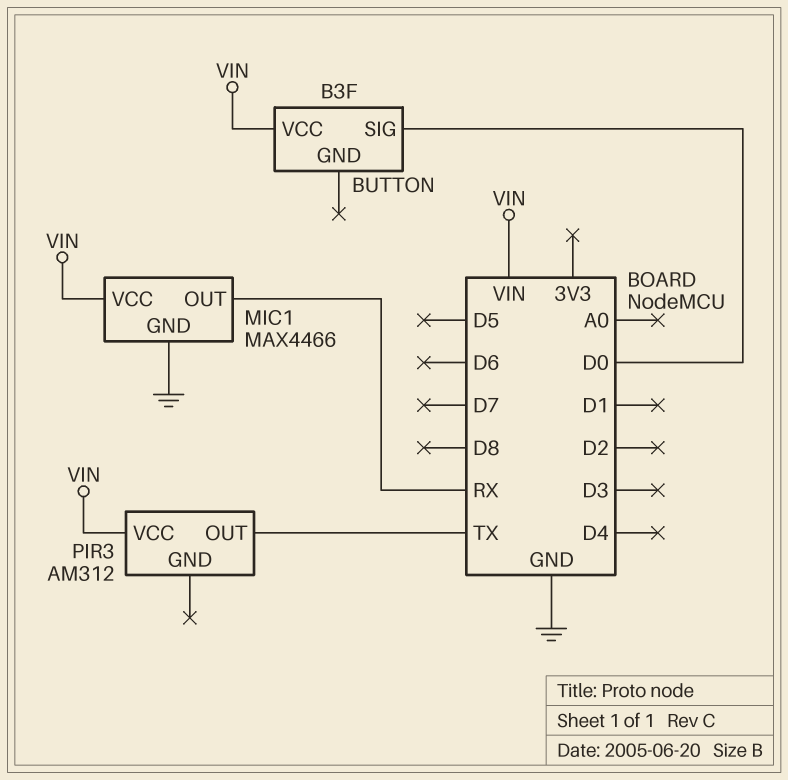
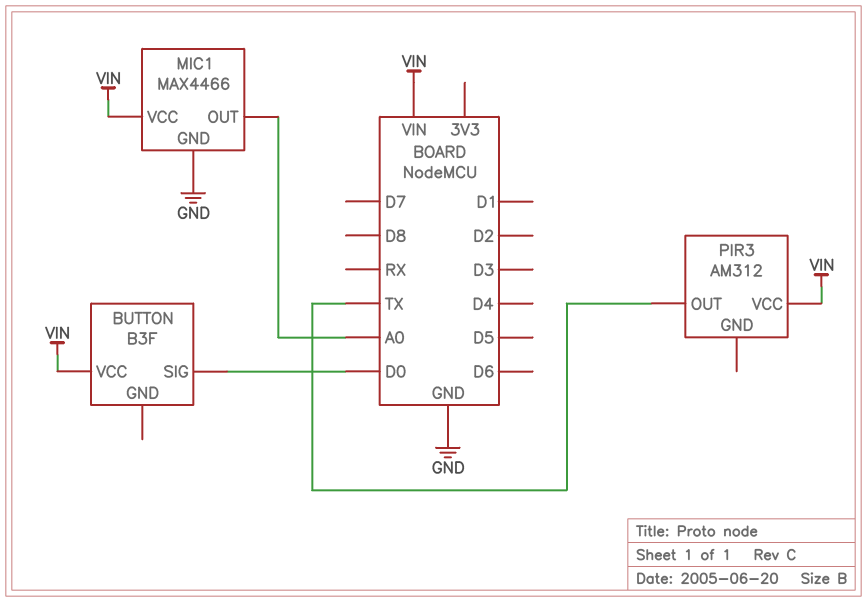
MIC1 pin OUT: RX -> A0

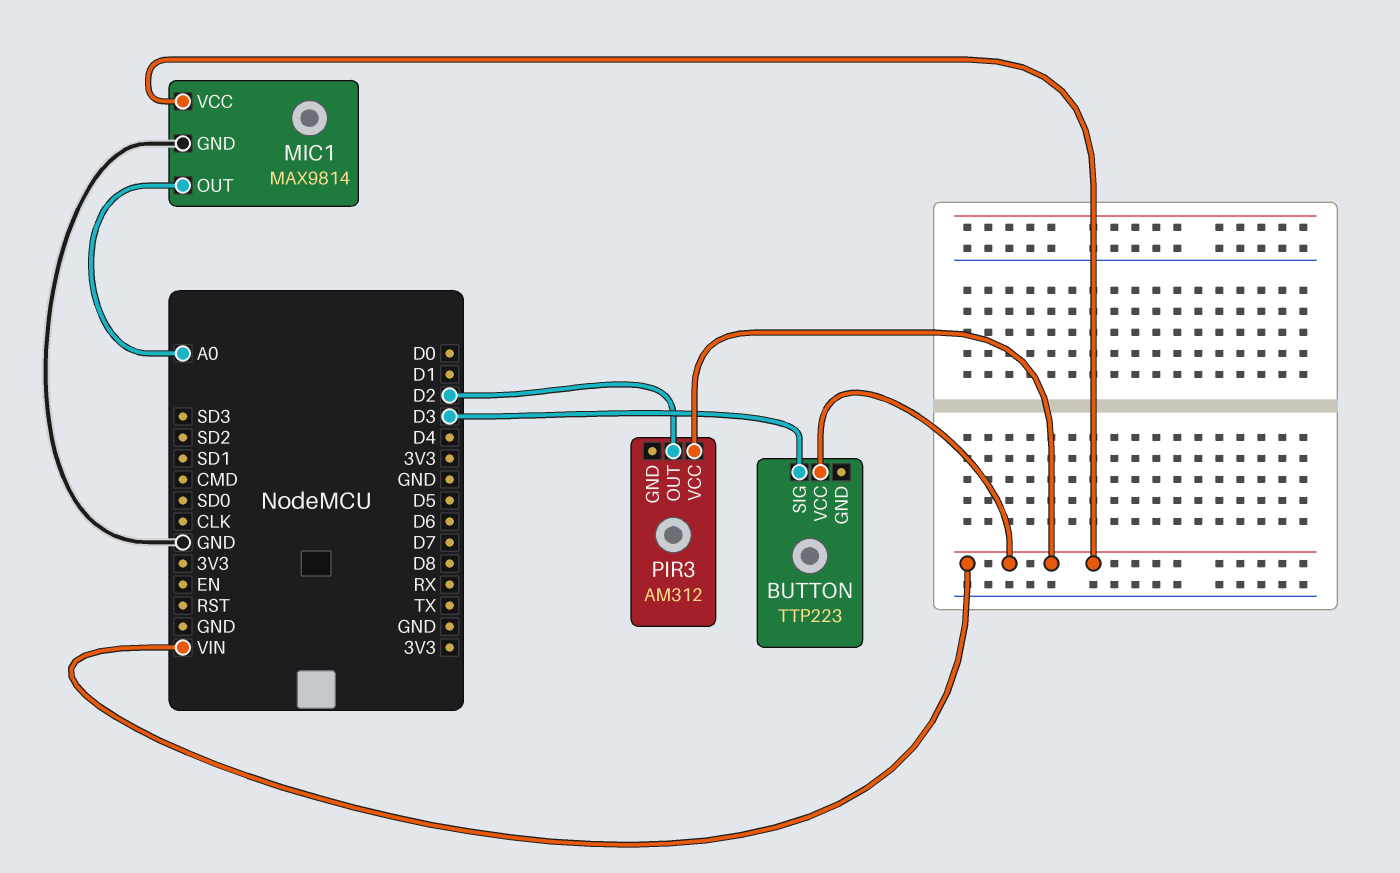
BUTTON: B3F -> TTP223
BUTTON pin SIG: D0 -> D3
MIC1: MAX4466 -> MAX9814
PIR3 pin OUT: TX -> D2

